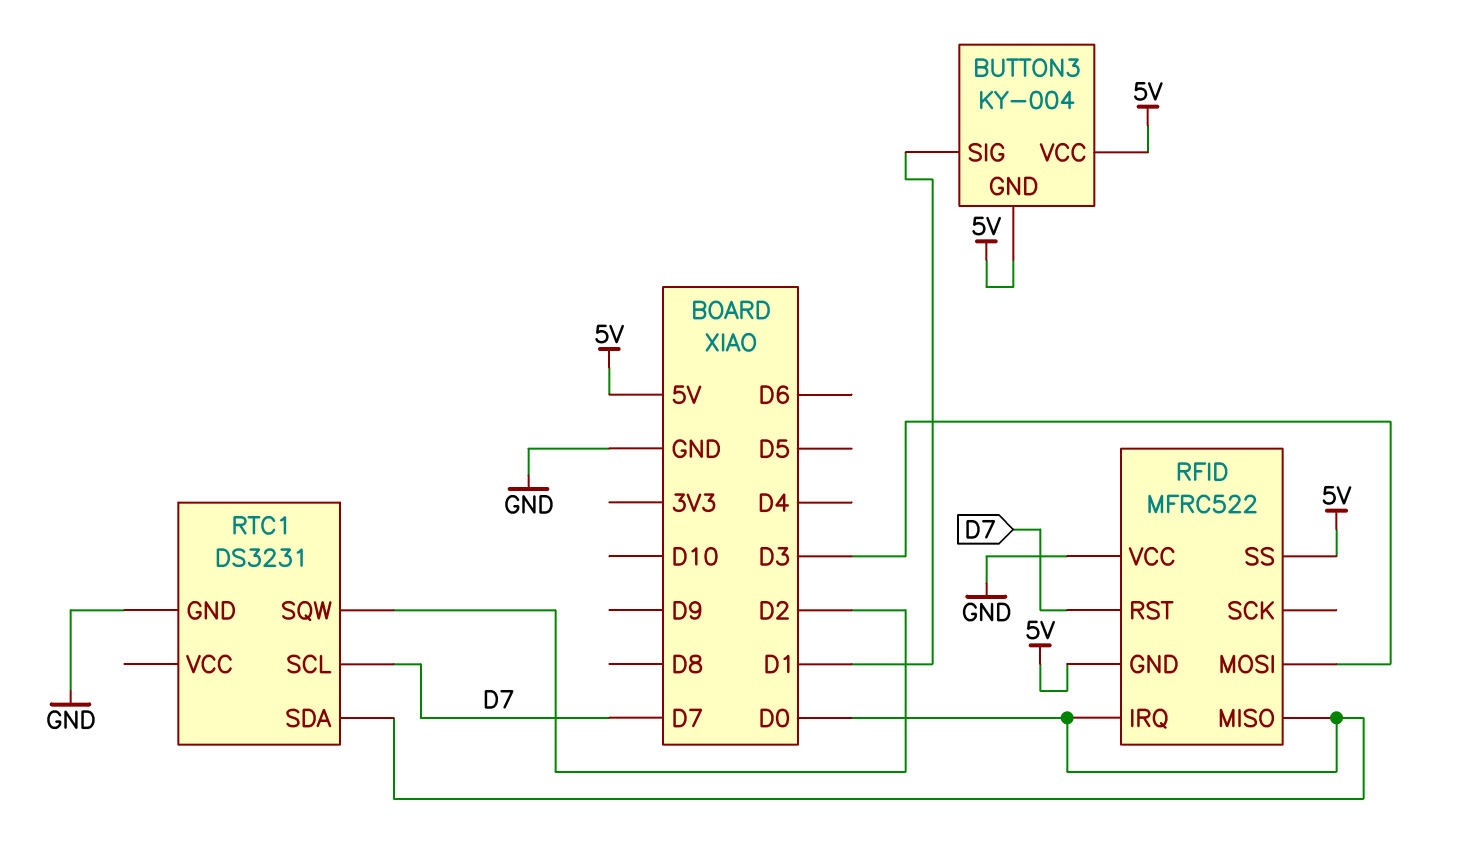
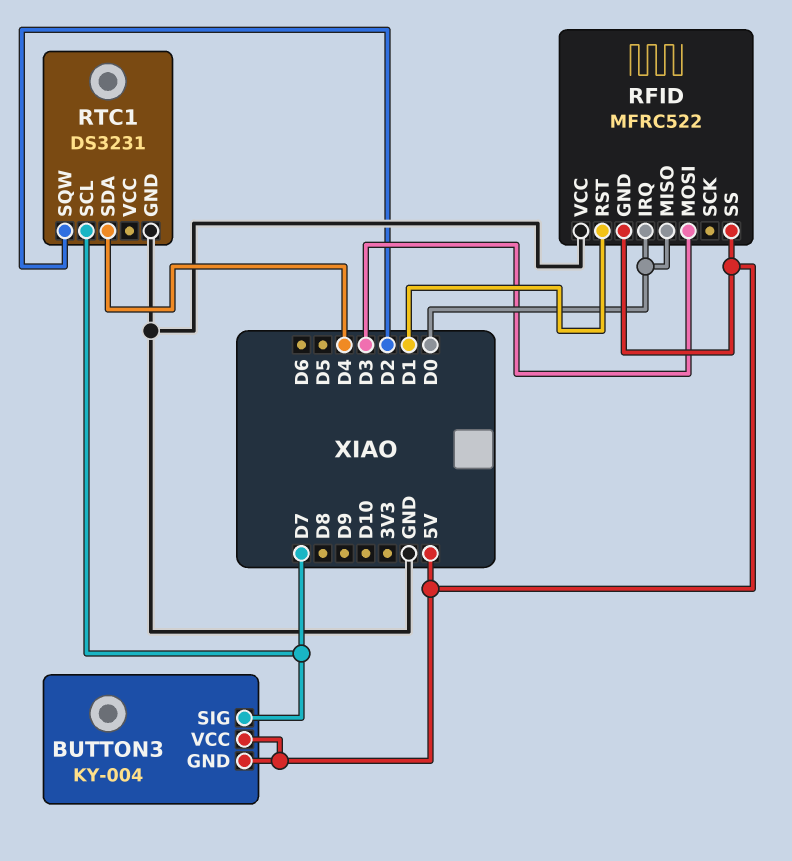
BUTTON3 pin SIG: D1 -> D7
RFID pin RST: D7 -> D1
RTC1 pin SDA: D0 -> D4

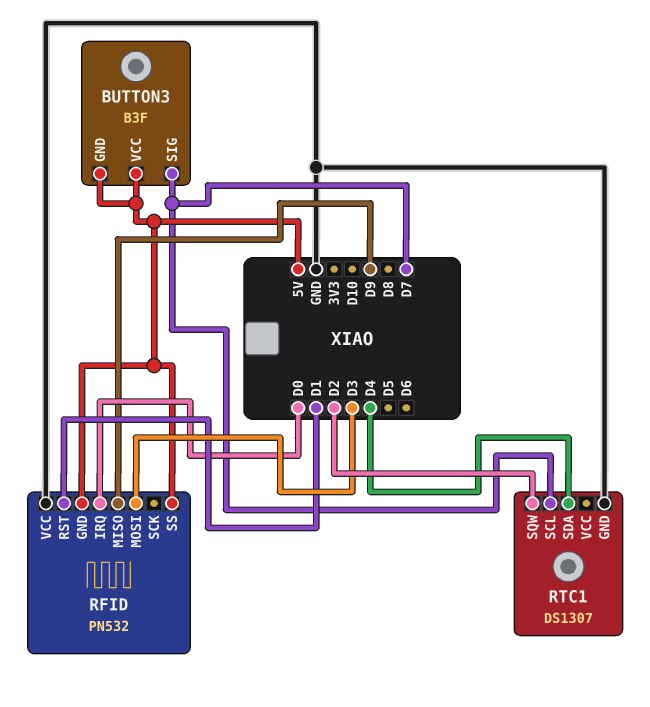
BUTTON3: KY-004 -> B3F
RFID: MFRC522 -> PN532
RFID pin MISO: D0 -> D9
RTC1: DS3231 -> DS1307

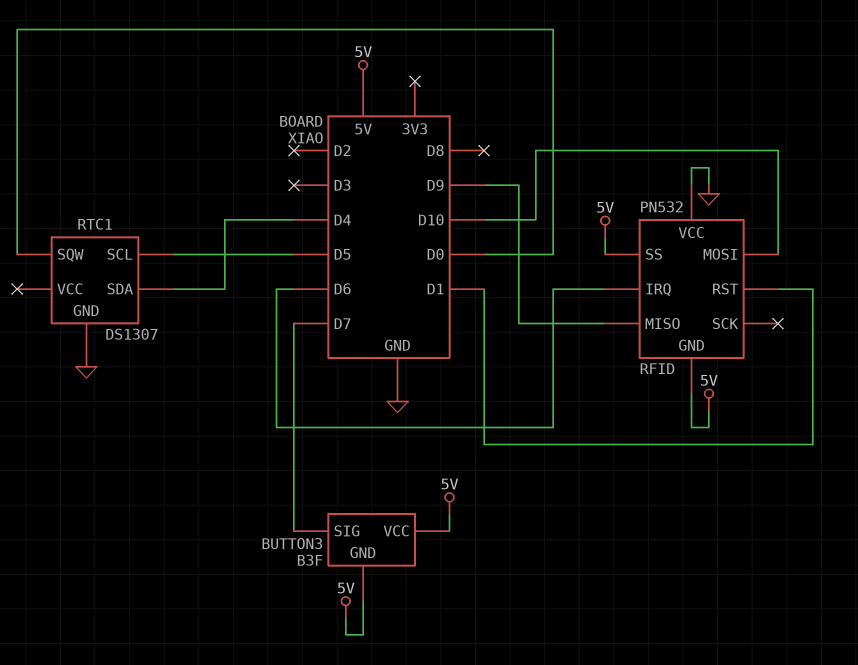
RFID pin IRQ: D0 -> D6
RFID pin MOSI: D3 -> D10
RTC1 pin SCL: D7 -> D5
RTC1 pin SQW: D2 -> D0

